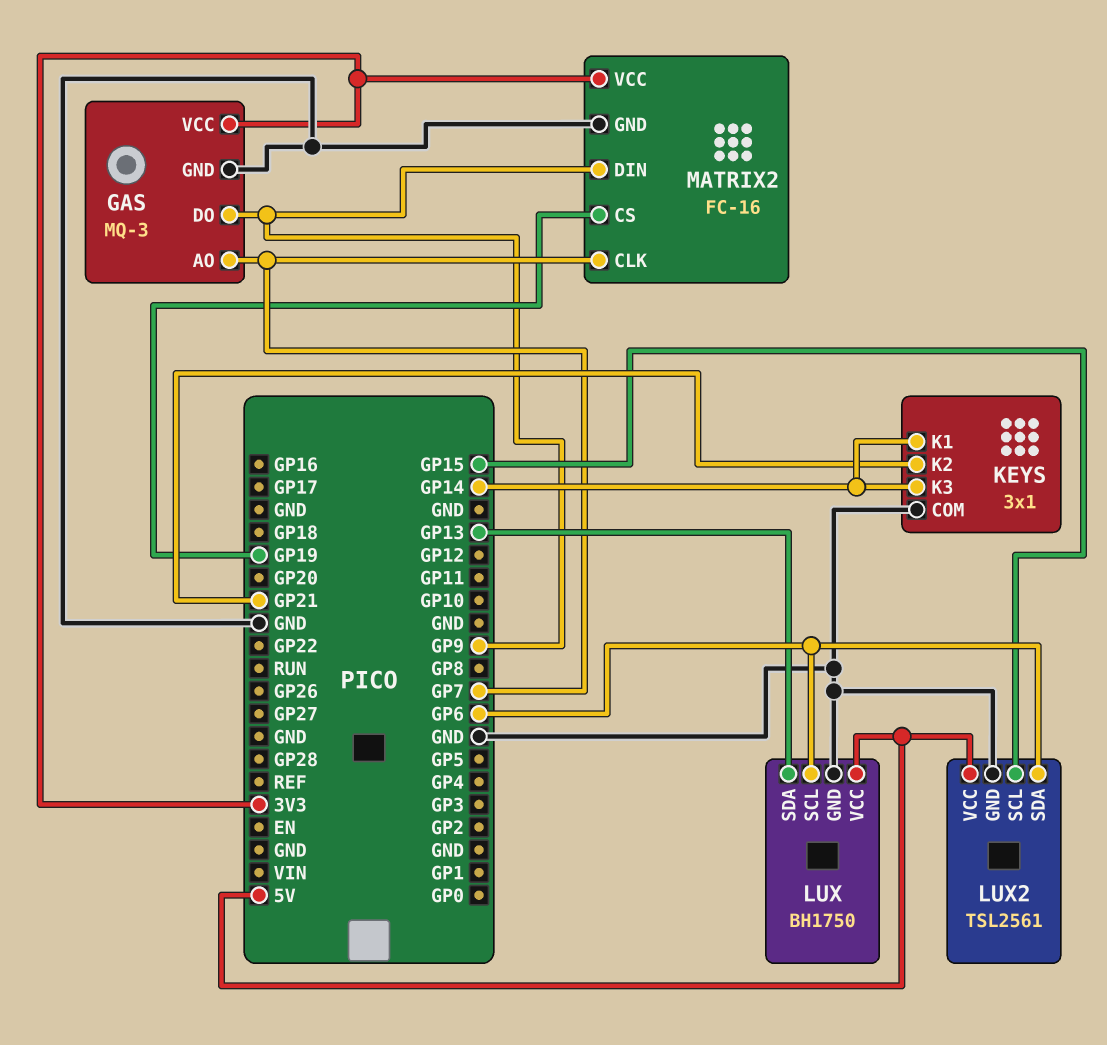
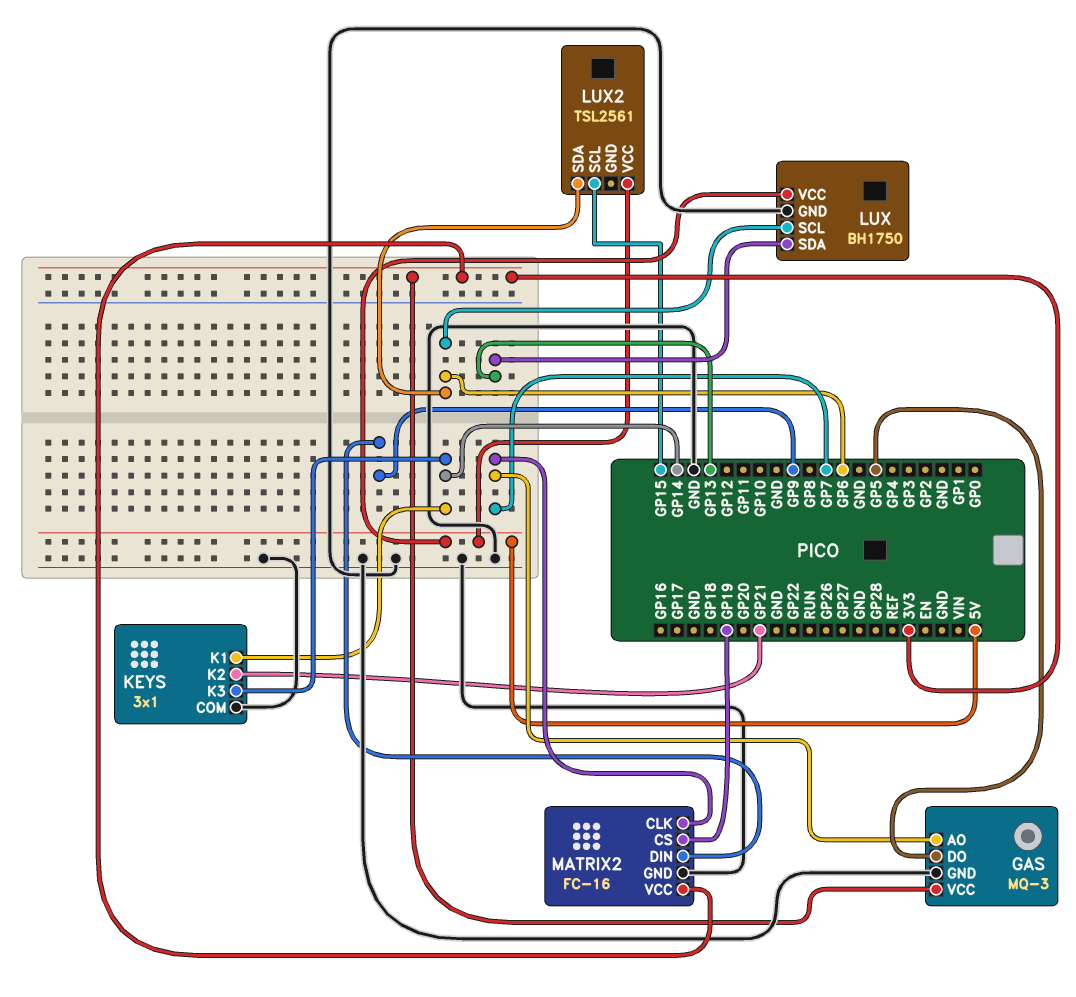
GAS pin DO: GP9 -> GP5
LUX2 pin GND: GND -> none

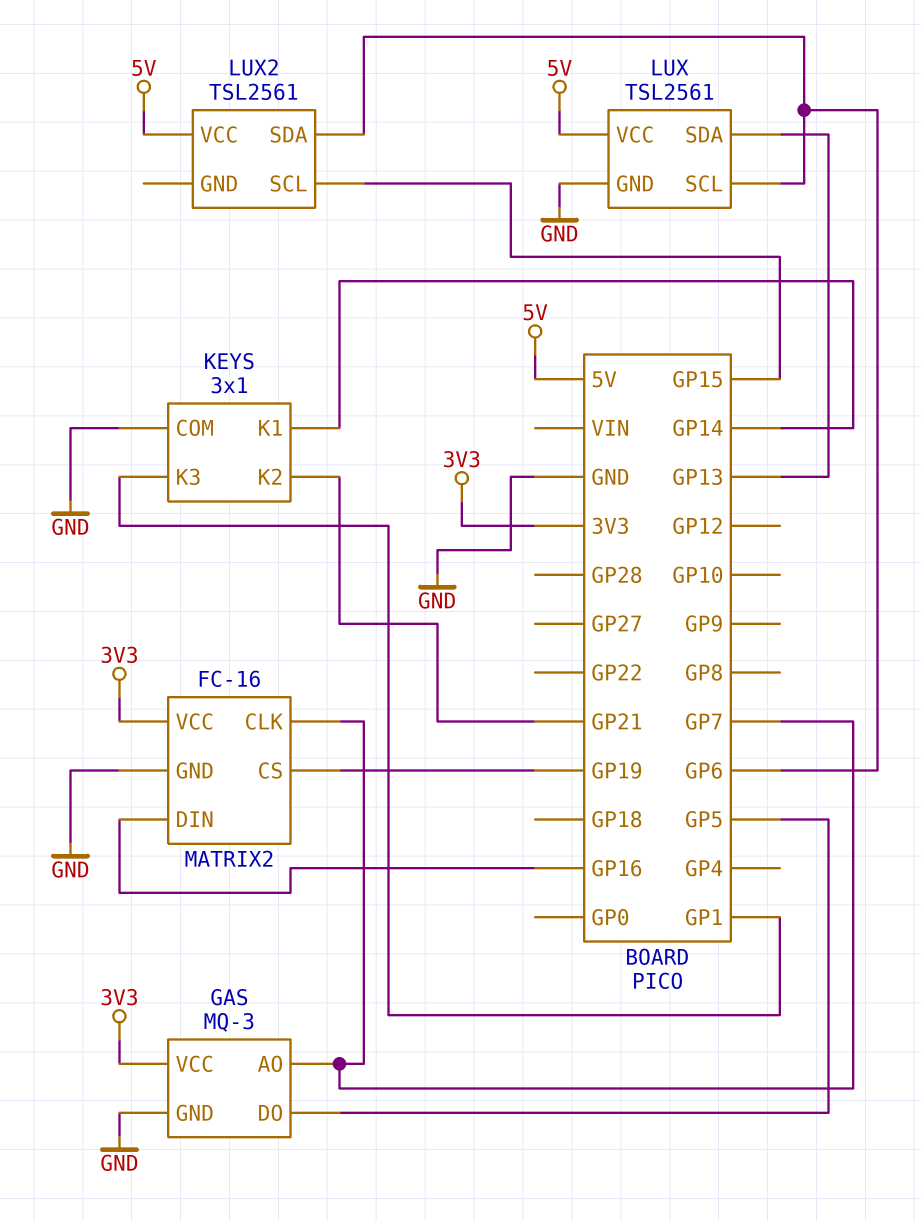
KEYS pin K3: GP14 -> GP1
LUX: BH1750 -> TSL2561
MATRIX2 pin DIN: GP9 -> GP16

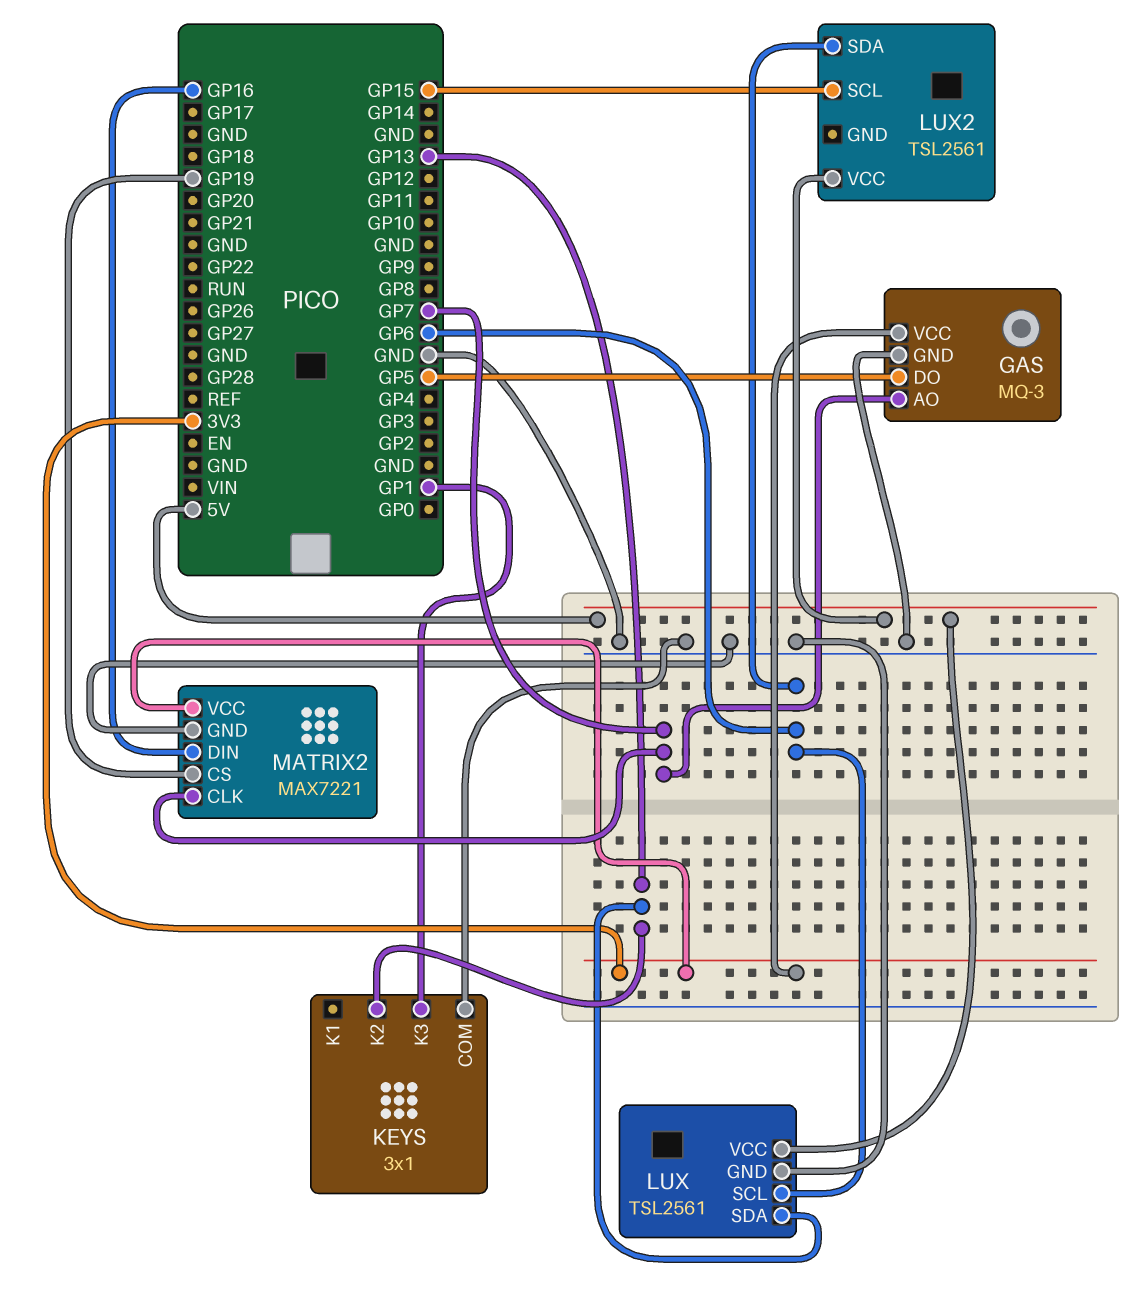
KEYS pin K1: GP14 -> none
KEYS pin K2: GP21 -> GP13
MATRIX2: FC-16 -> MAX7221

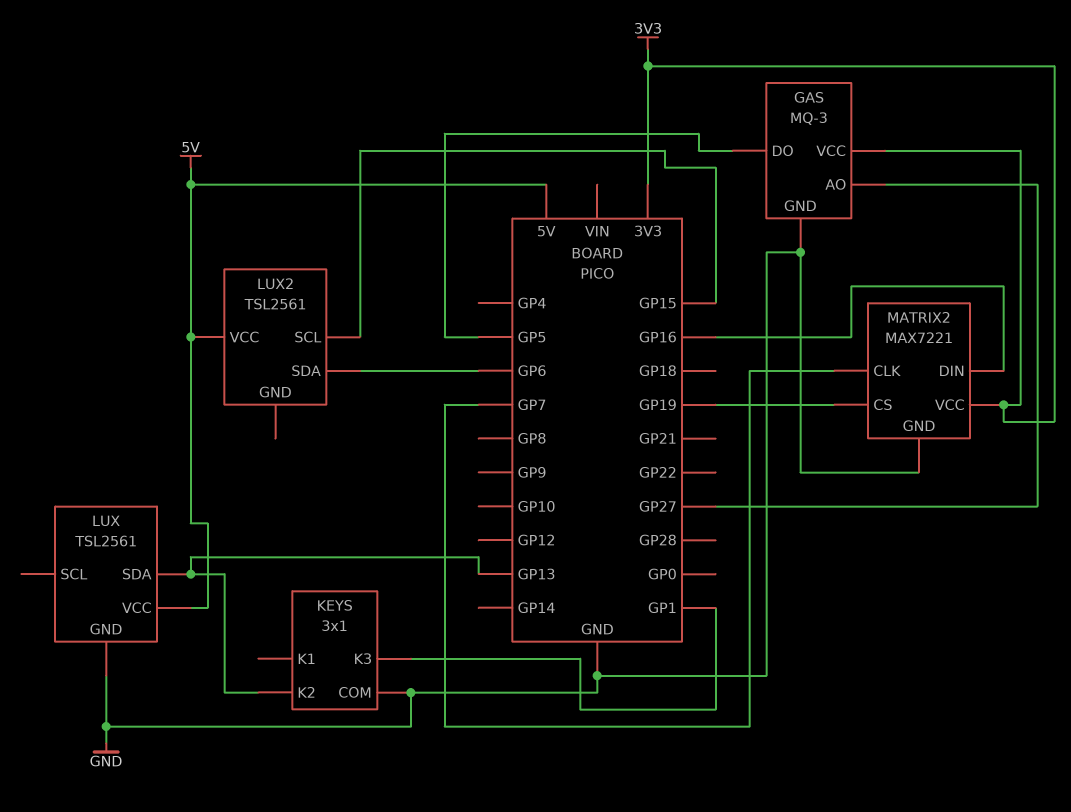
GAS pin AO: GP7 -> GP27
LUX pin SCL: GP6 -> none

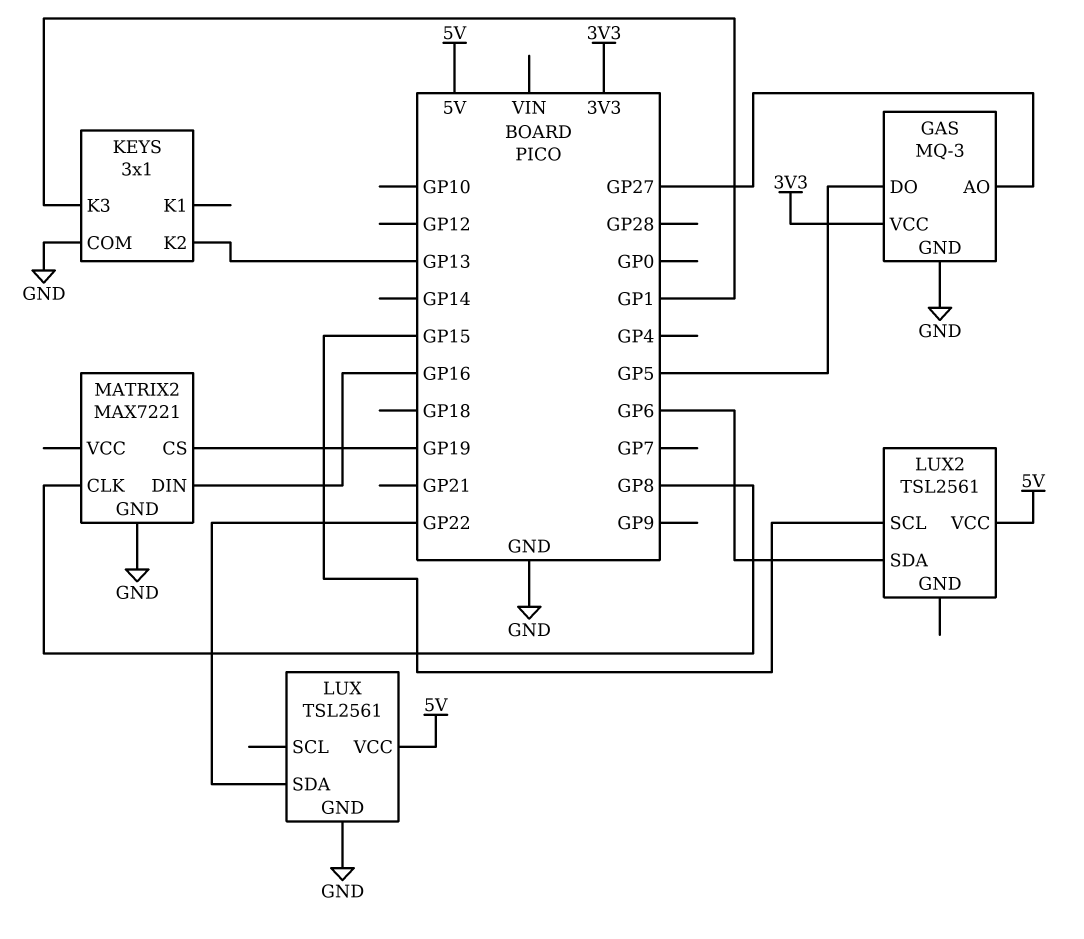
LUX pin SDA: GP13 -> GP22
MATRIX2 pin CLK: GP7 -> GP8
MATRIX2 pin VCC: 3V3 -> none

